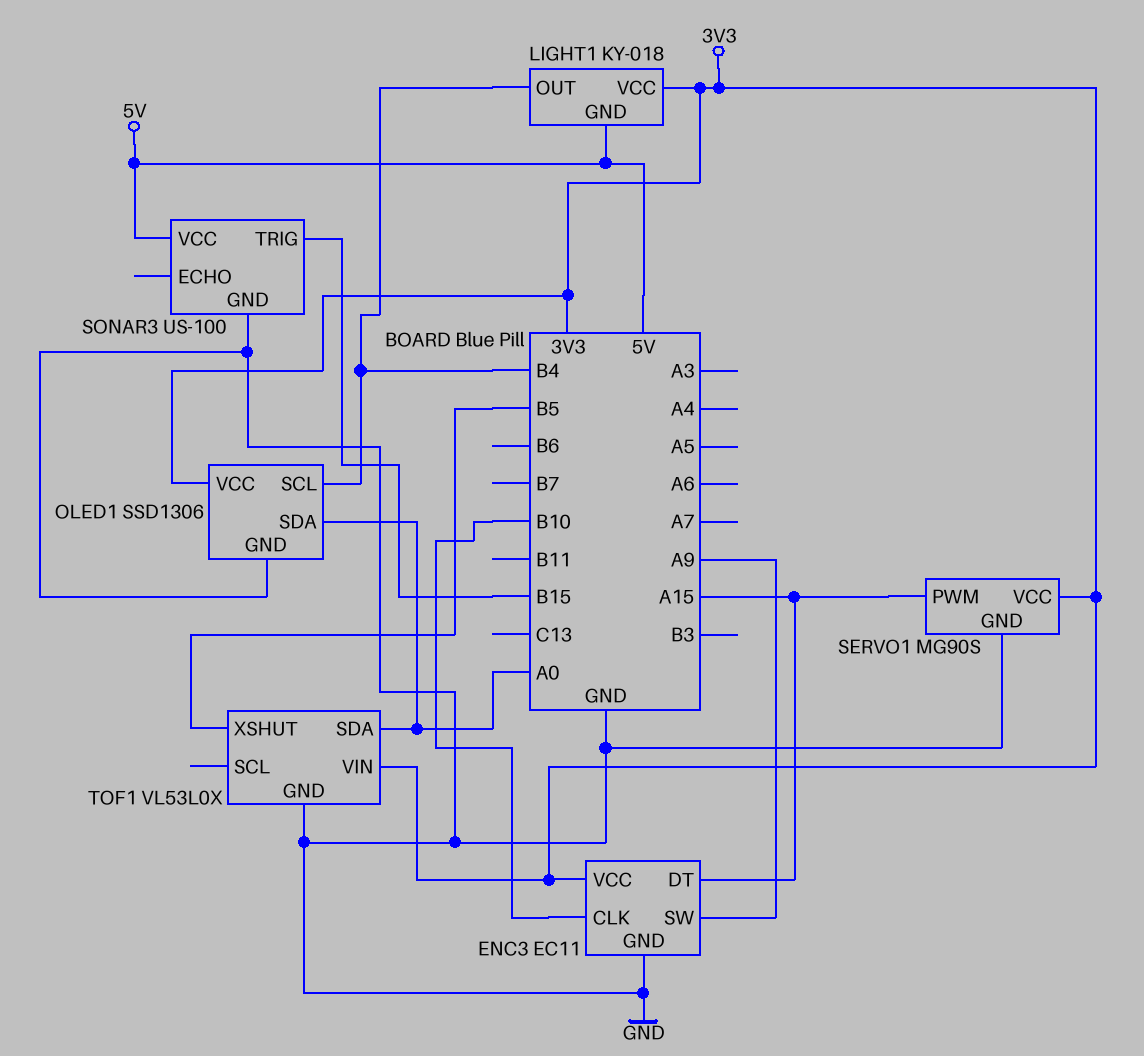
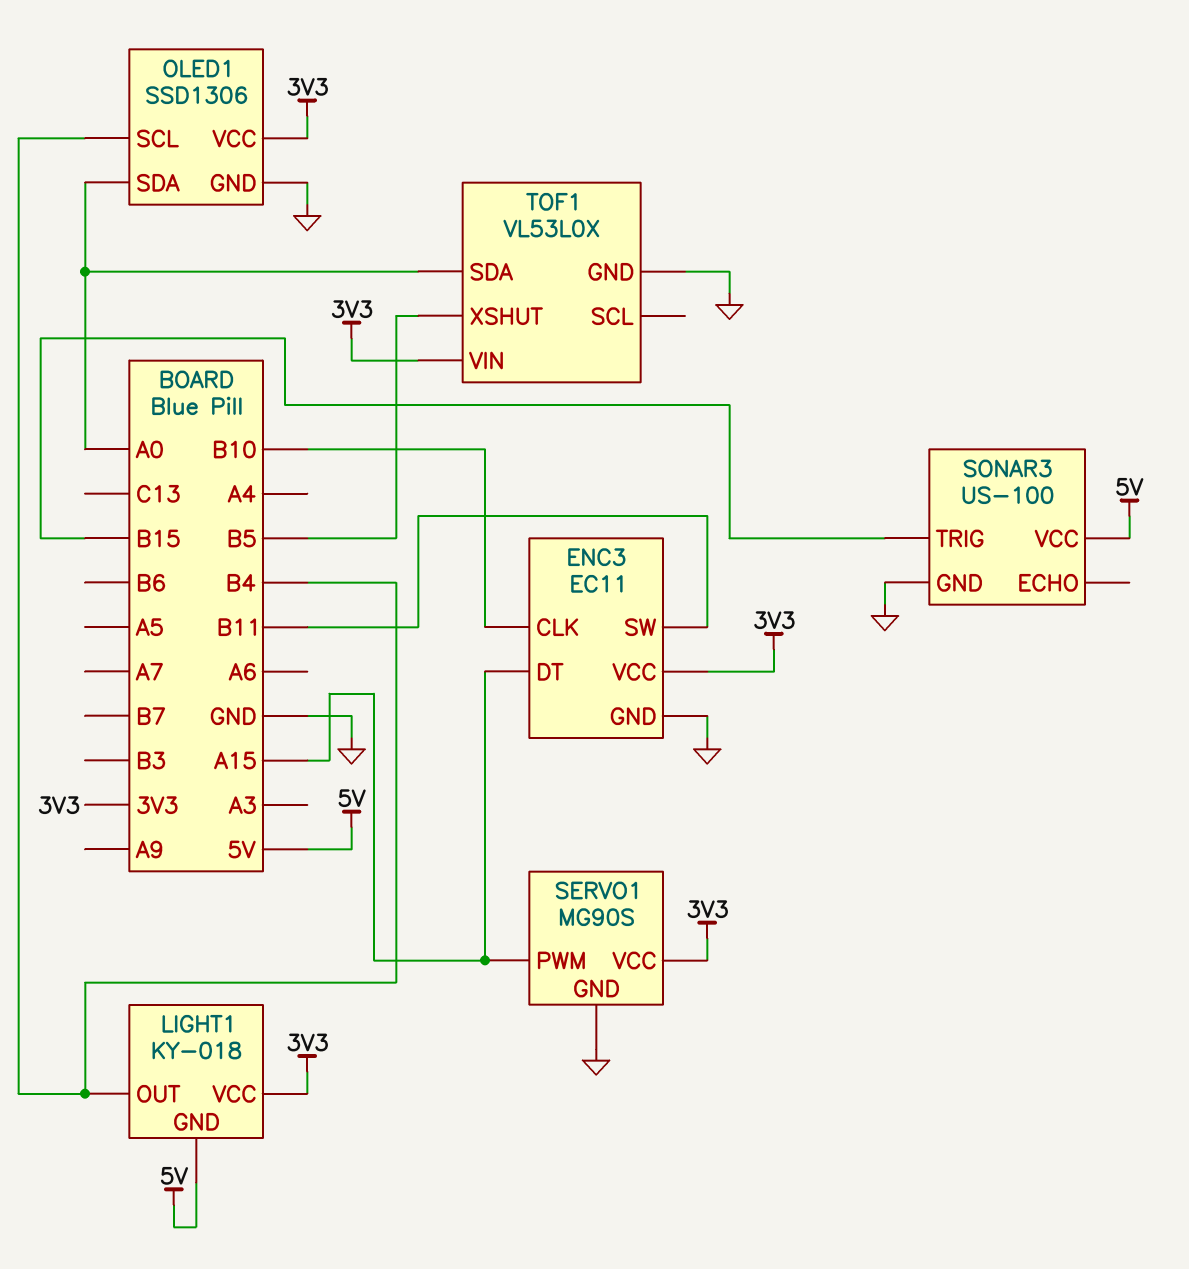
ENC3 pin SW: A9 -> B11

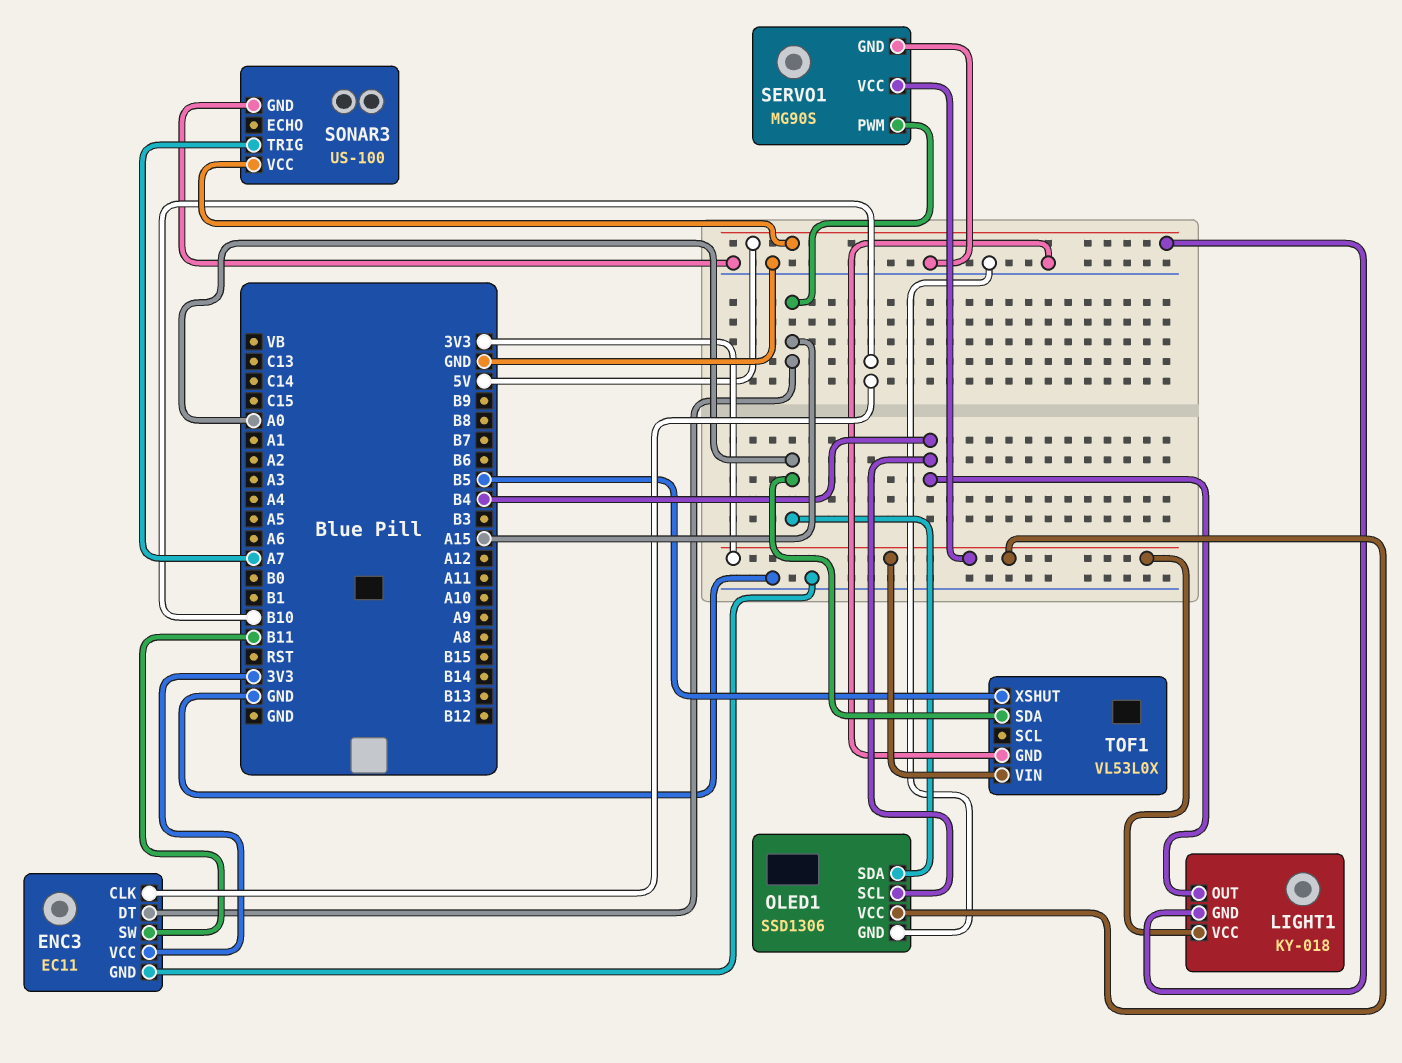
SONAR3 pin TRIG: B15 -> A7

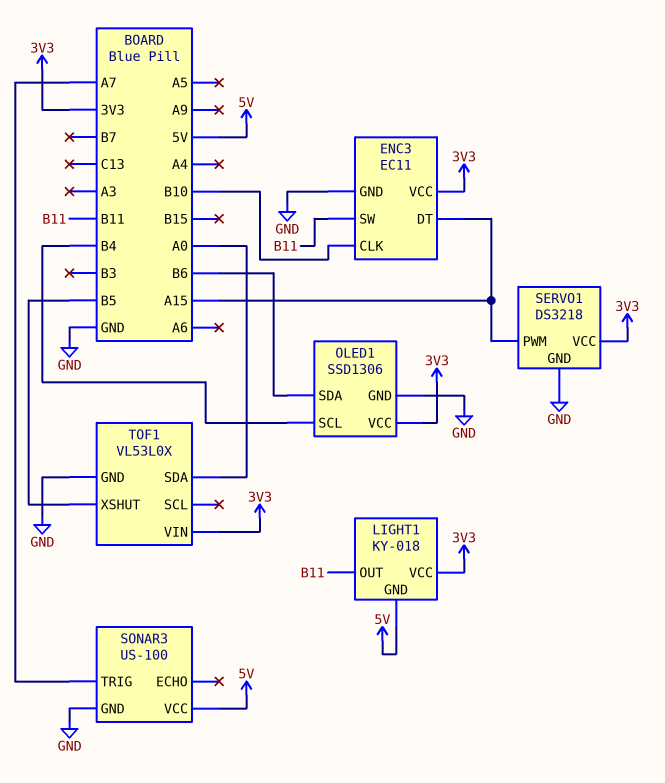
LIGHT1 pin OUT: B4 -> B11
OLED1 pin SDA: A0 -> B6
SERVO1: MG90S -> DS3218

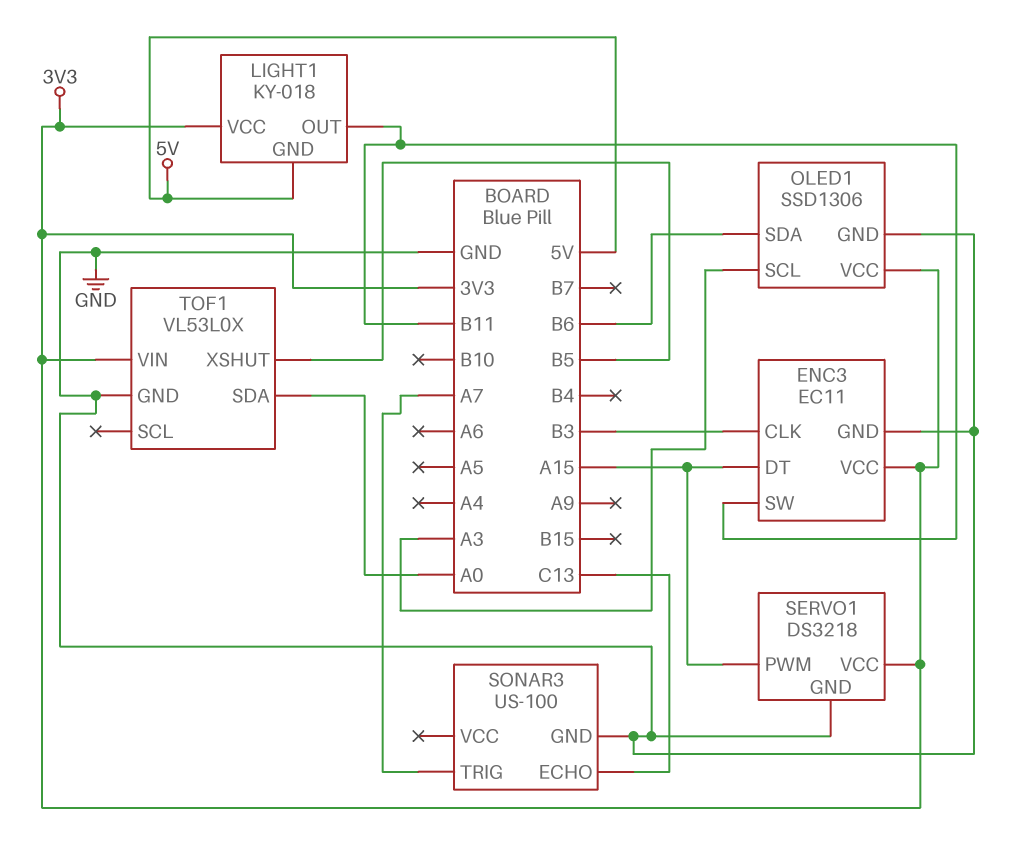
ENC3 pin CLK: B10 -> B3
OLED1 pin SCL: B4 -> A3
SONAR3 pin ECHO: none -> C13
SONAR3 pin VCC: 5V -> none

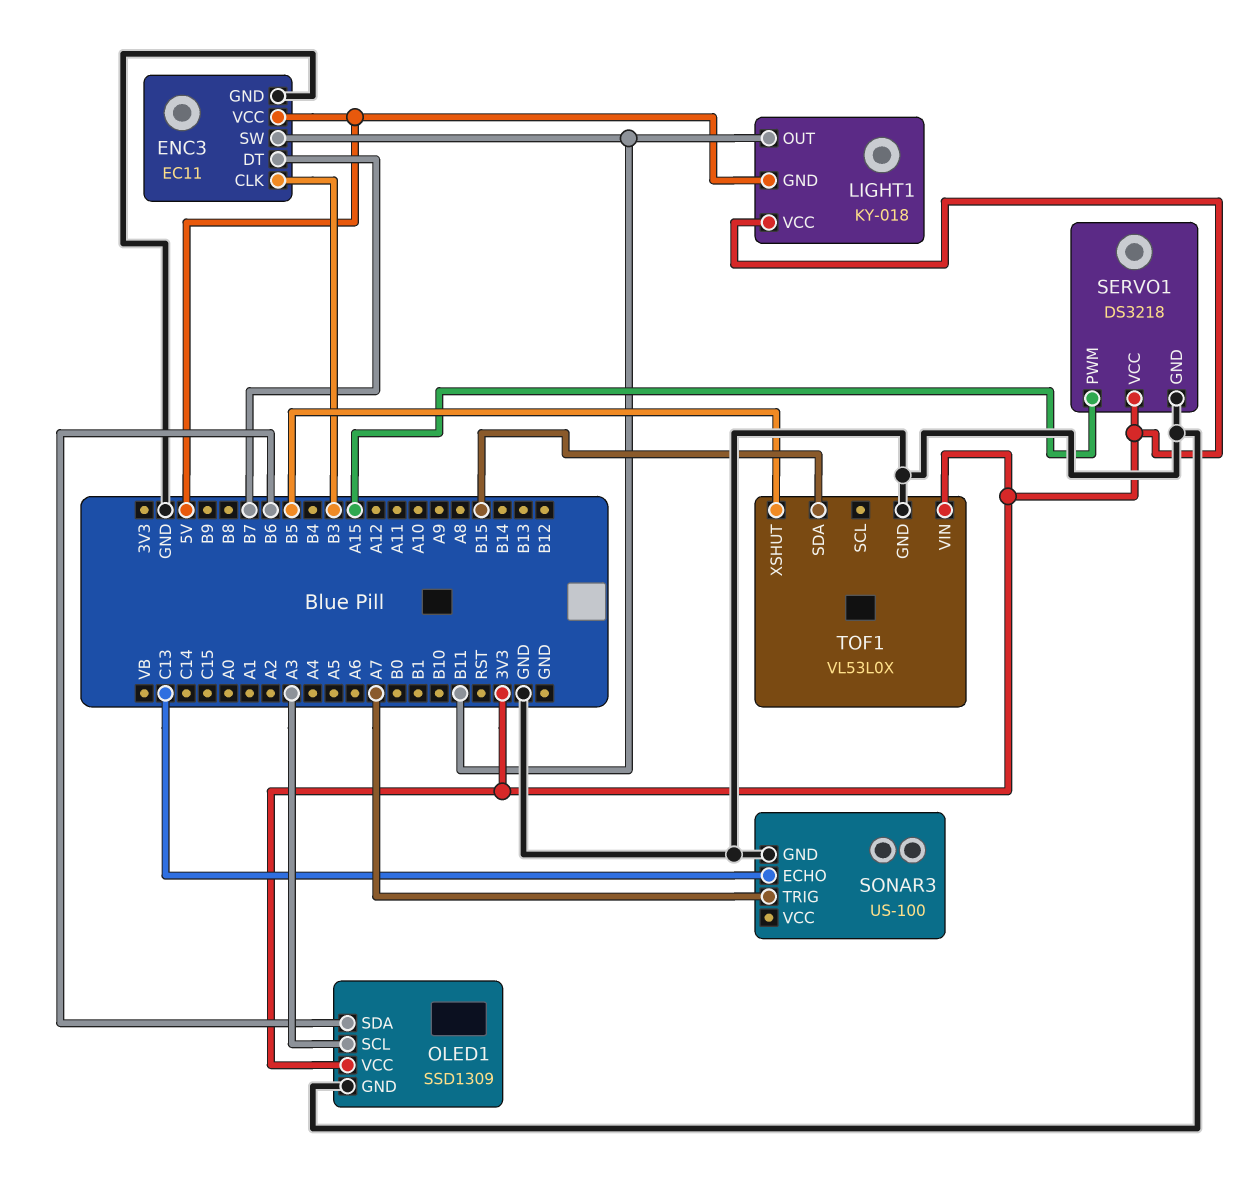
ENC3 pin DT: A15 -> B7
ENC3 pin VCC: 3V3 -> 5V
OLED1: SSD1306 -> SSD1309
TOF1 pin SDA: A0 -> B15

